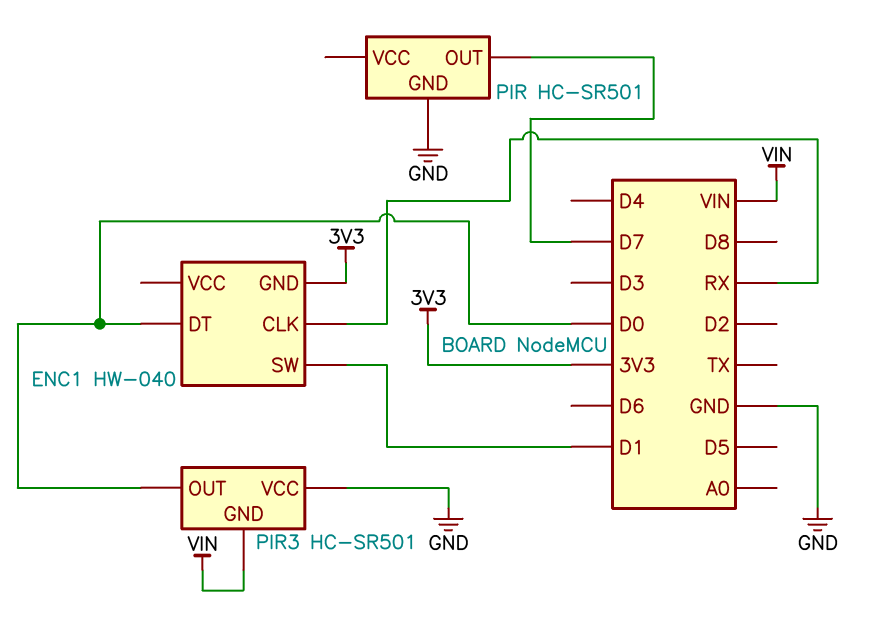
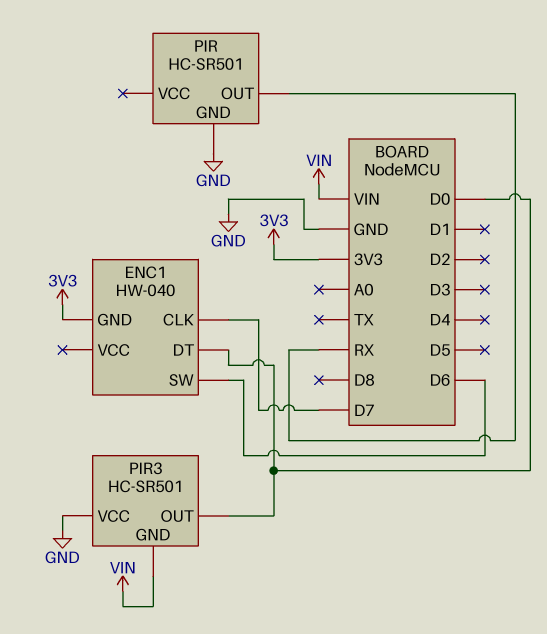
ENC1 pin CLK: RX -> D7
ENC1 pin SW: D1 -> D6
PIR pin OUT: D7 -> RX

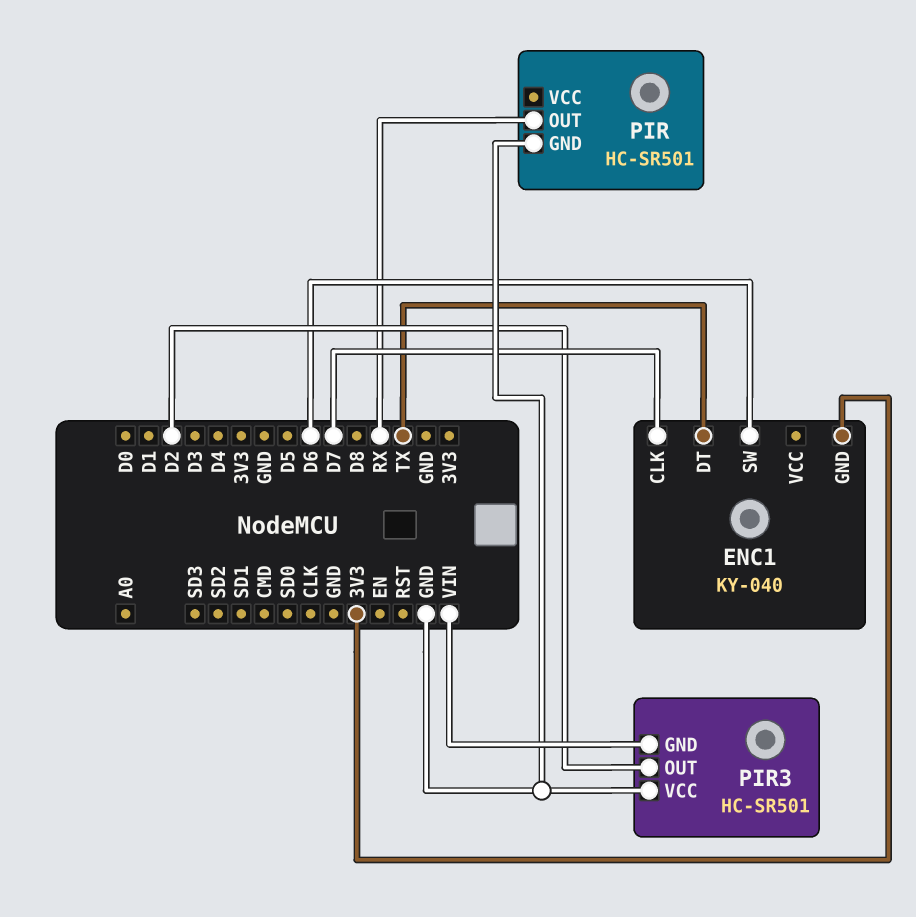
ENC1: HW-040 -> KY-040
ENC1 pin DT: D0 -> TX
PIR3 pin OUT: D0 -> D2

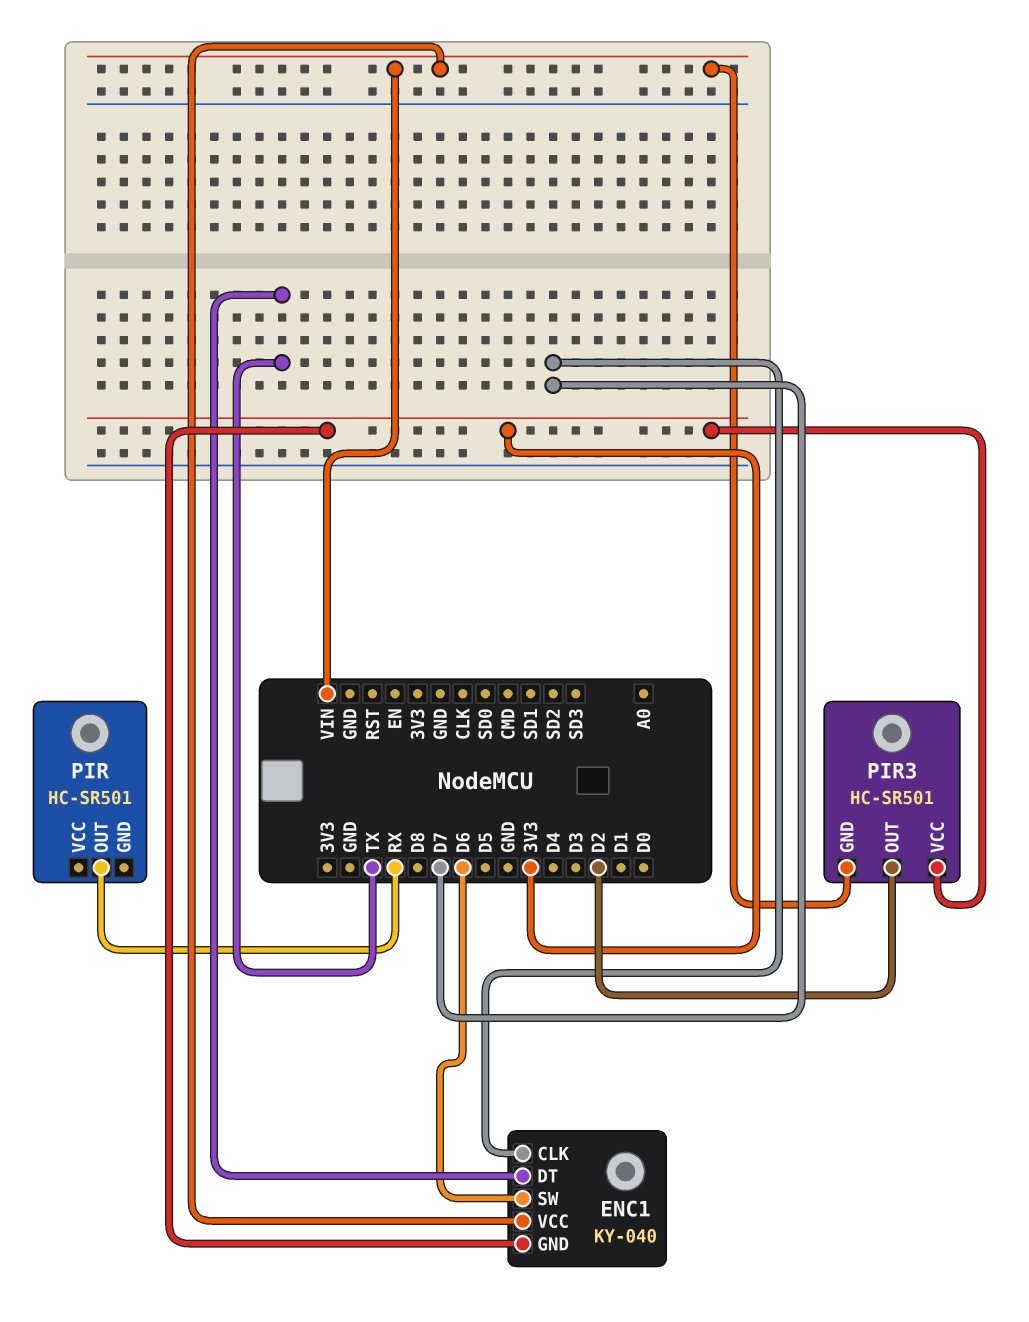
ENC1 pin VCC: none -> VIN
PIR pin GND: GND -> none
PIR3 pin VCC: GND -> 3V3

